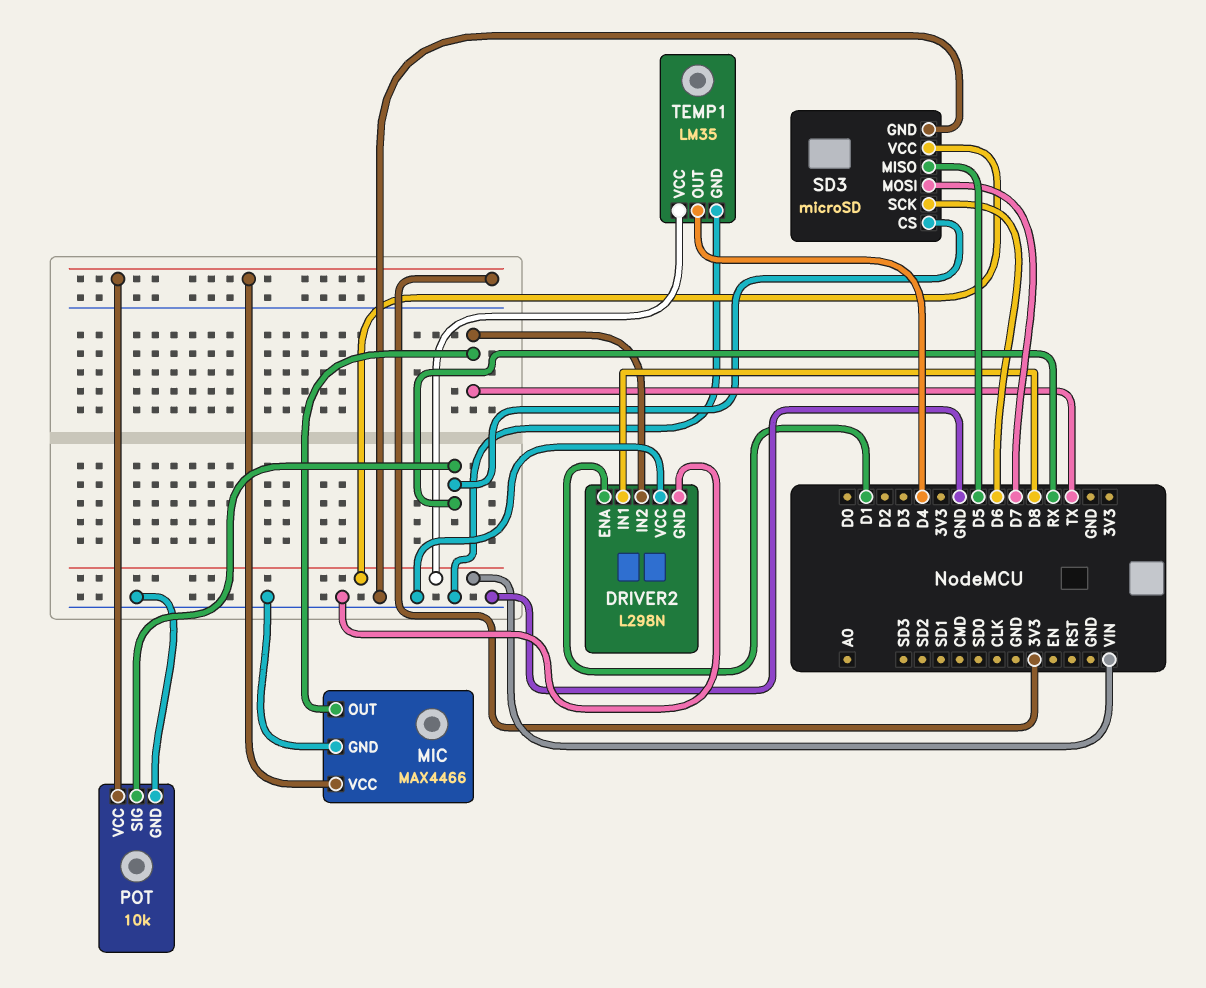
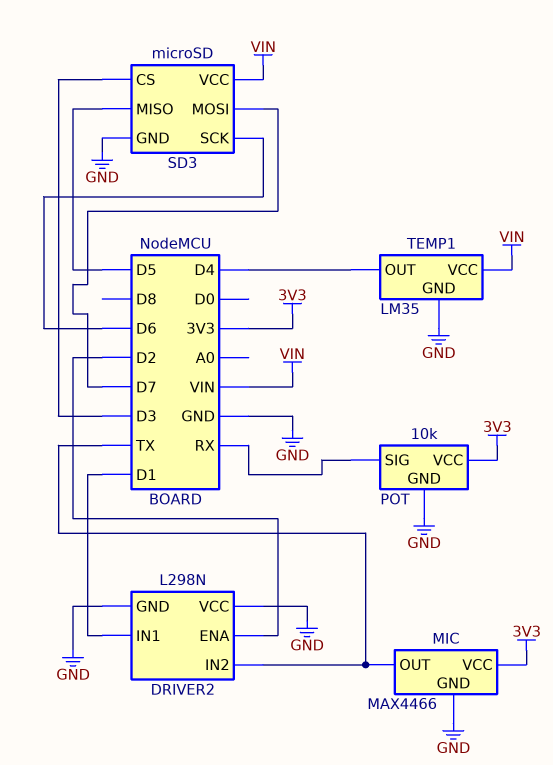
DRIVER2 pin ENA: D1 -> D2
DRIVER2 pin IN1: D8 -> D1
SD3 pin CS: RX -> D3

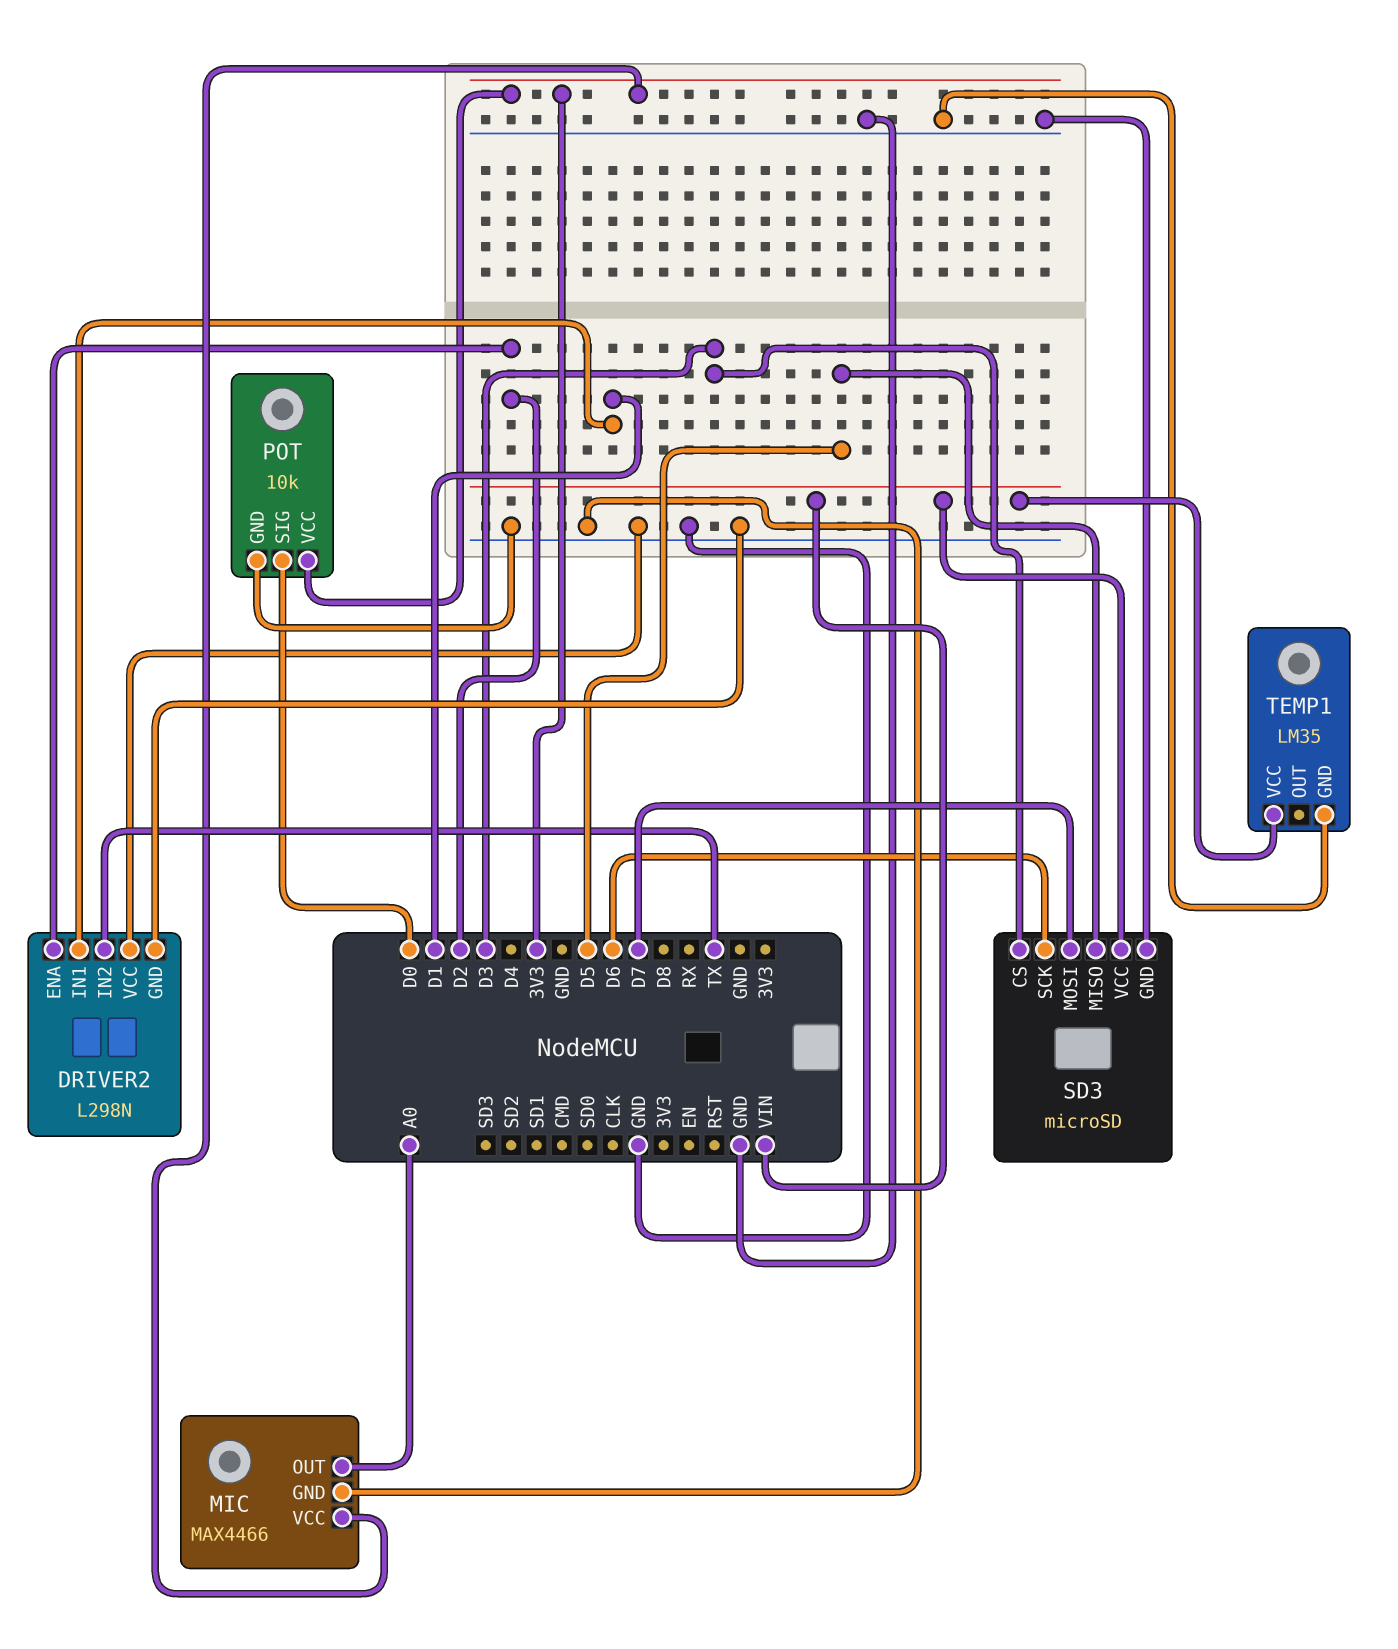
MIC pin OUT: TX -> A0
POT pin SIG: RX -> D0
TEMP1 pin OUT: D4 -> none

